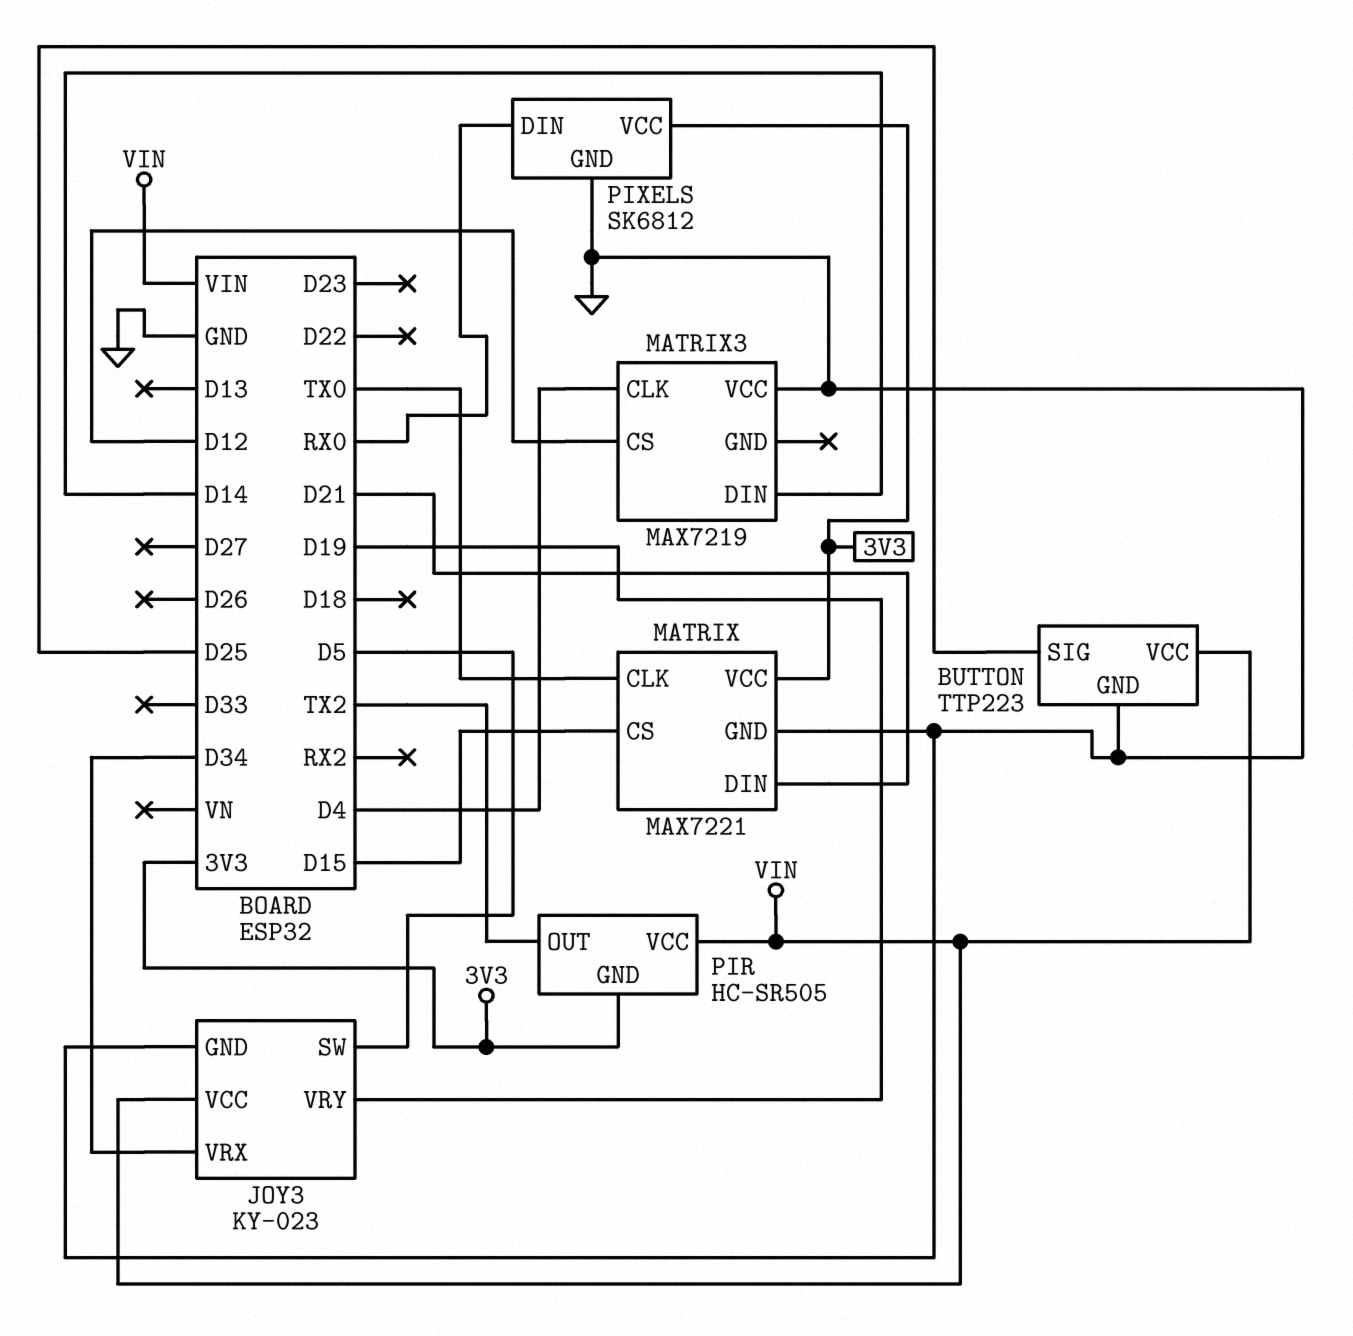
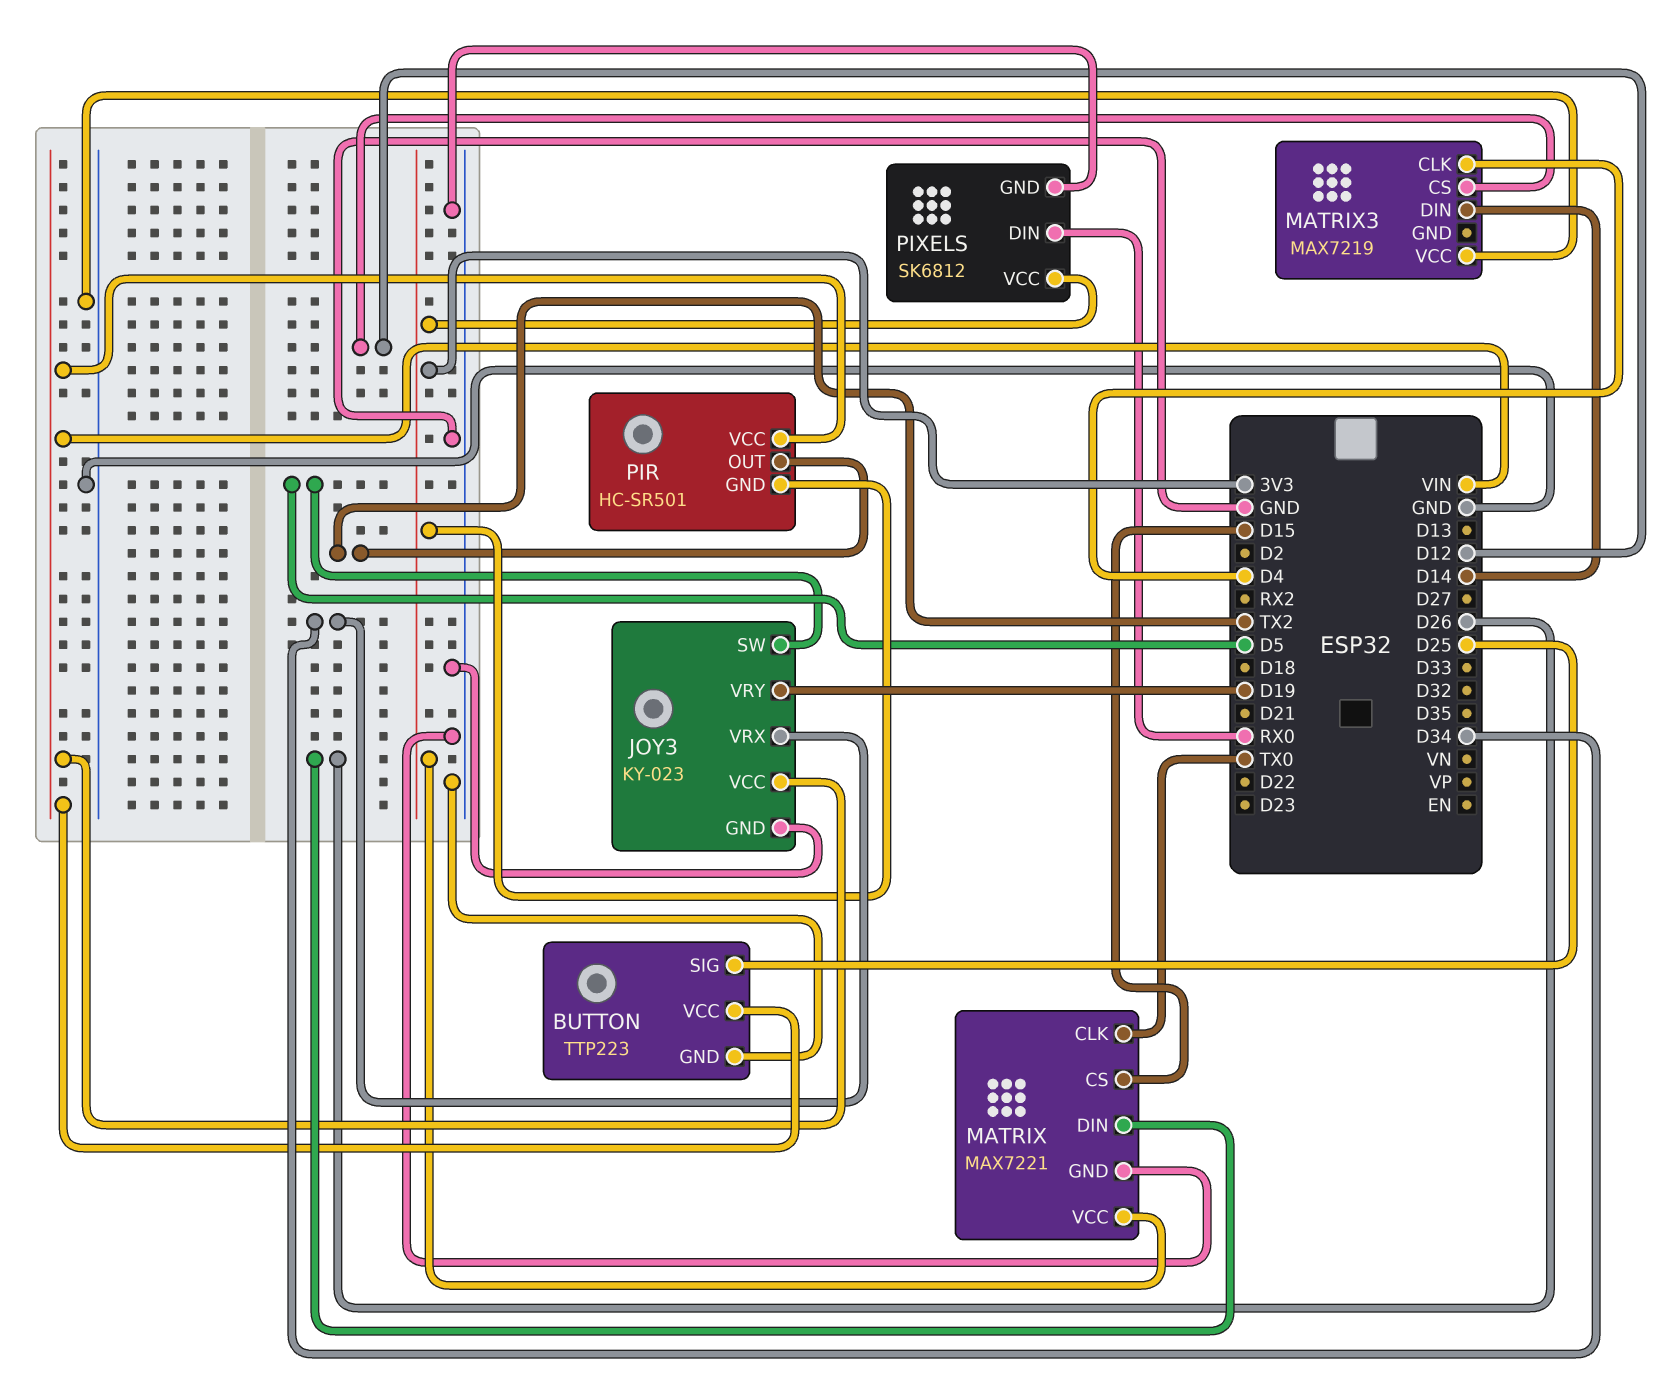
MATRIX pin DIN: D21 -> D26
PIR: HC-SR505 -> HC-SR501

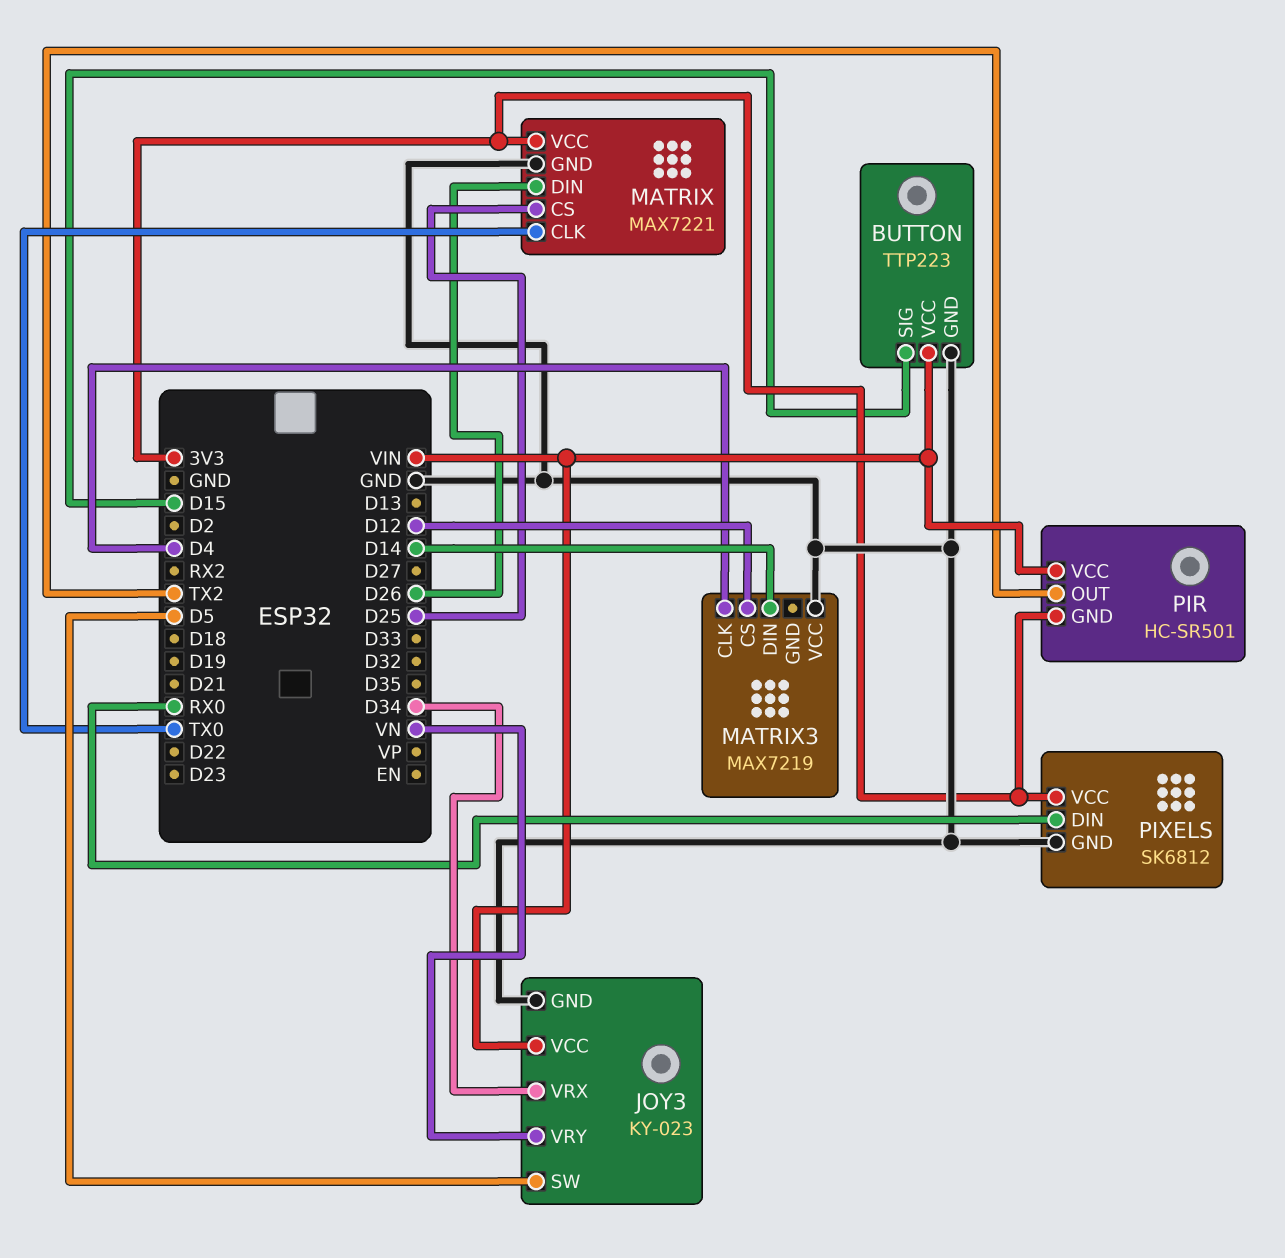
BUTTON pin SIG: D25 -> D15
JOY3 pin VRY: D19 -> VN
MATRIX pin CS: D15 -> D25

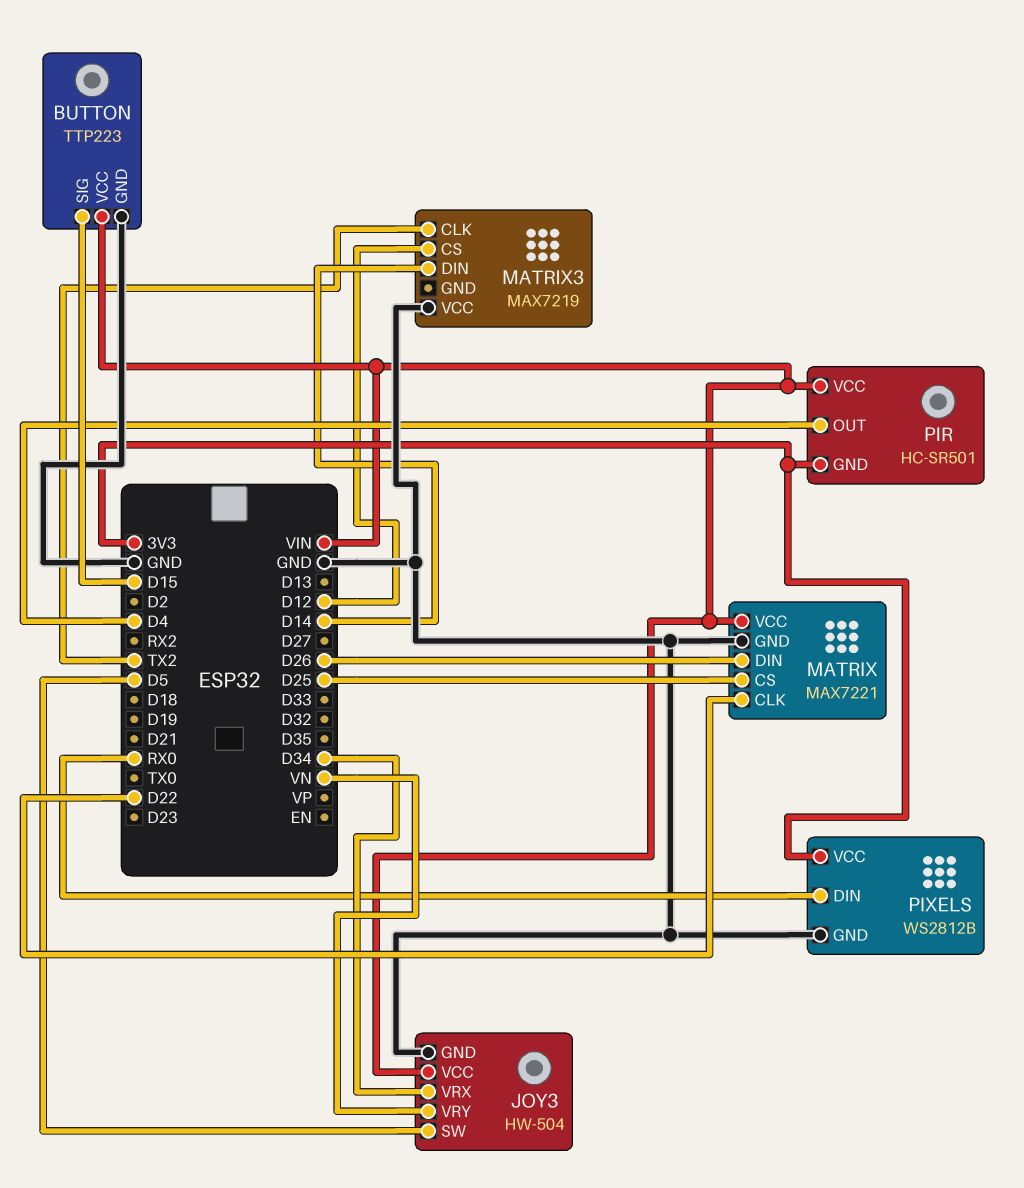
JOY3: KY-023 -> HW-504
MATRIX pin CLK: TX0 -> D22
MATRIX pin VCC: 3V3 -> VIN
MATRIX3 pin CLK: D4 -> TX2
PIR pin OUT: TX2 -> D4
PIXELS: SK6812 -> WS2812B

